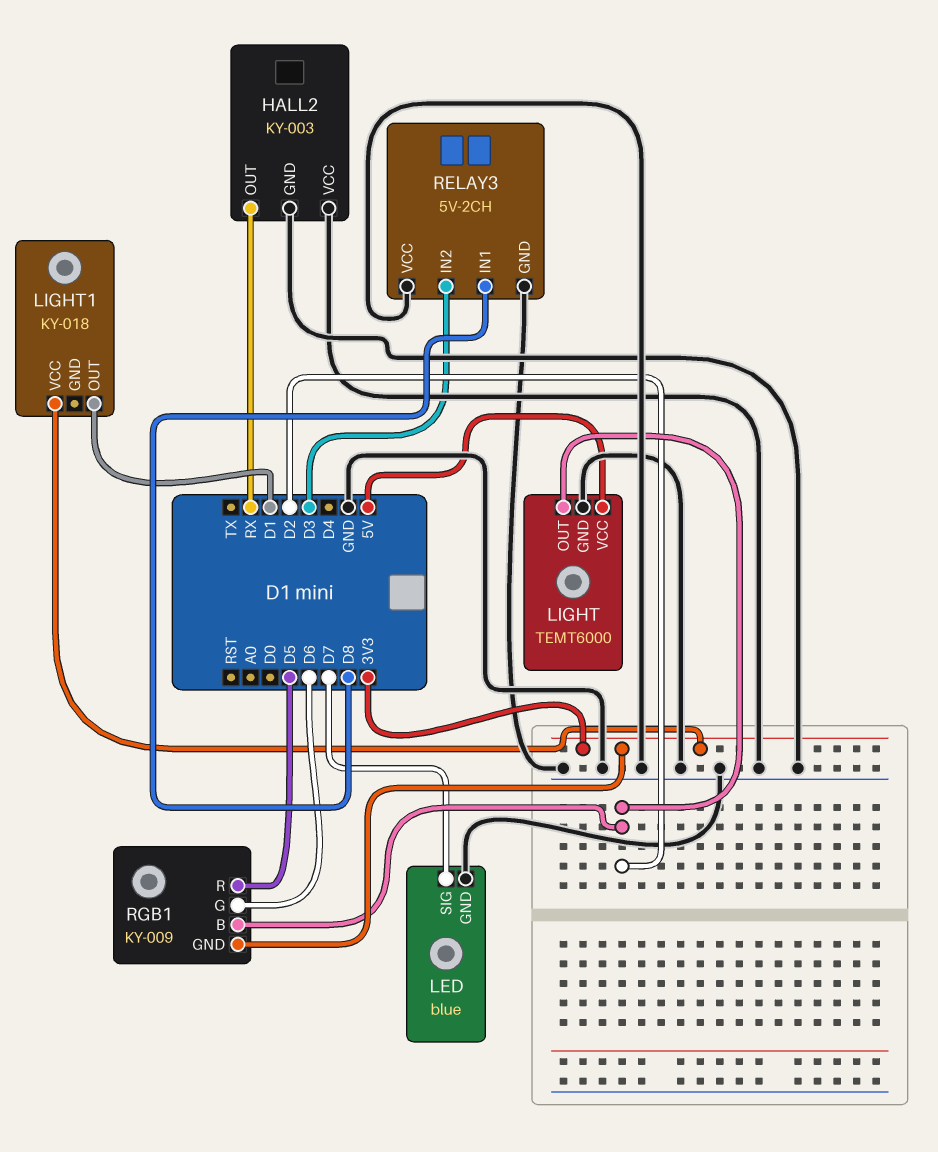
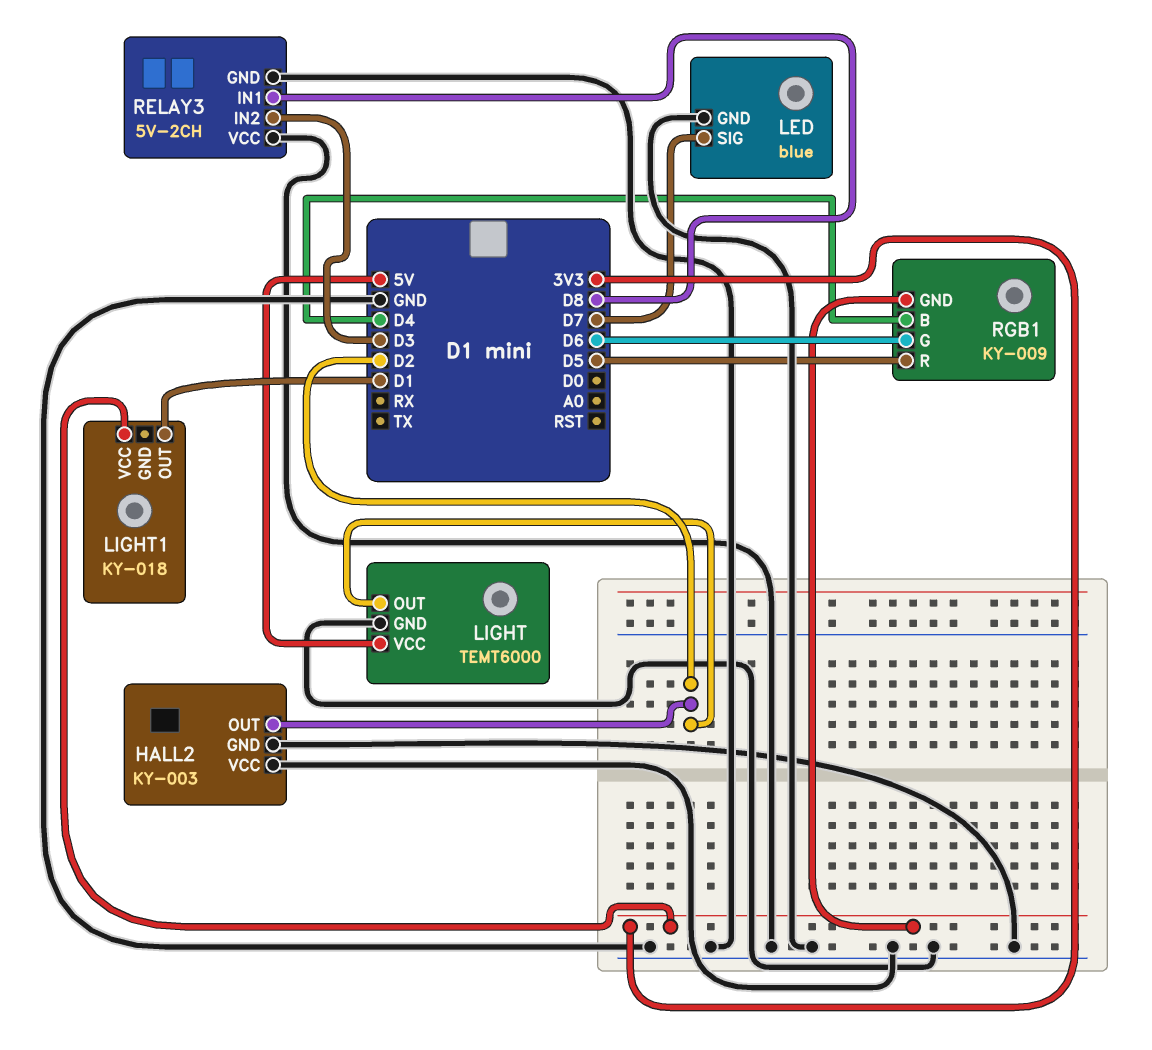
HALL2 pin OUT: RX -> D2
RGB1 pin B: D2 -> D4

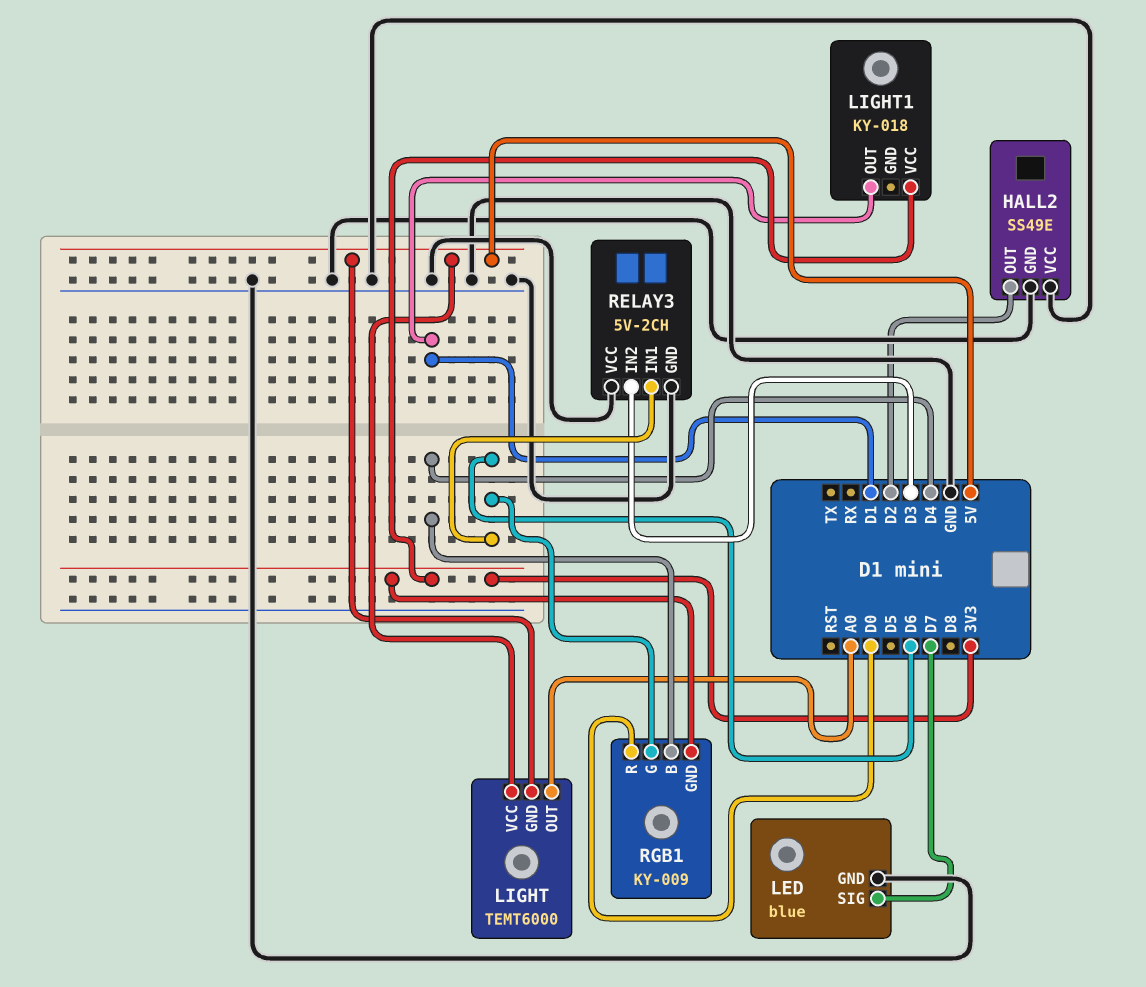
HALL2: KY-003 -> SS49E
LIGHT pin GND: GND -> 5V
LIGHT pin OUT: D2 -> A0
RELAY3 pin IN1: D8 -> D6
RGB1 pin R: D5 -> D0

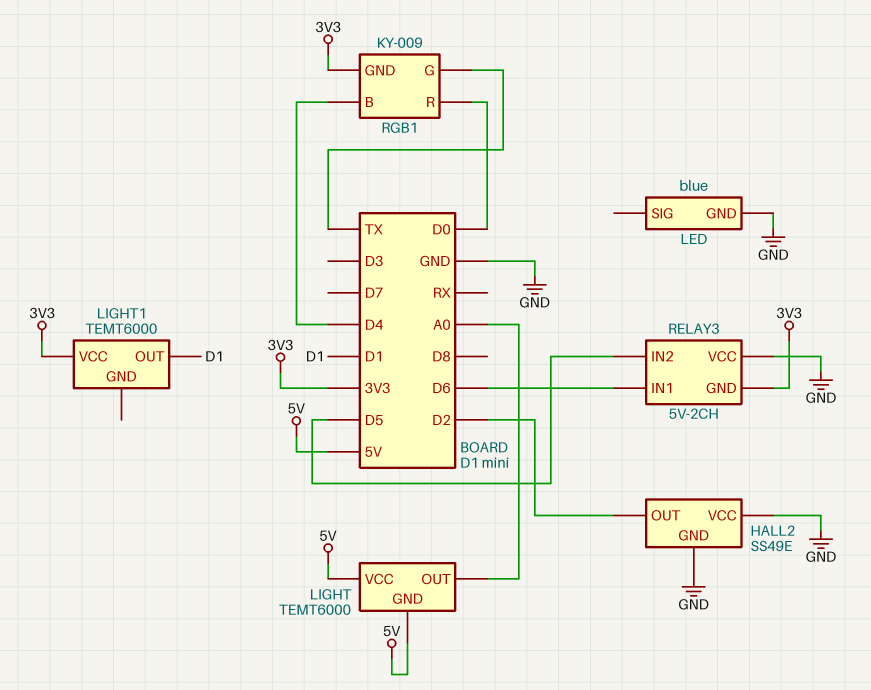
LED pin SIG: D7 -> none
LIGHT1: KY-018 -> TEMT6000
RELAY3 pin GND: GND -> 3V3
RELAY3 pin IN2: D3 -> D5
RGB1 pin G: D6 -> TX

